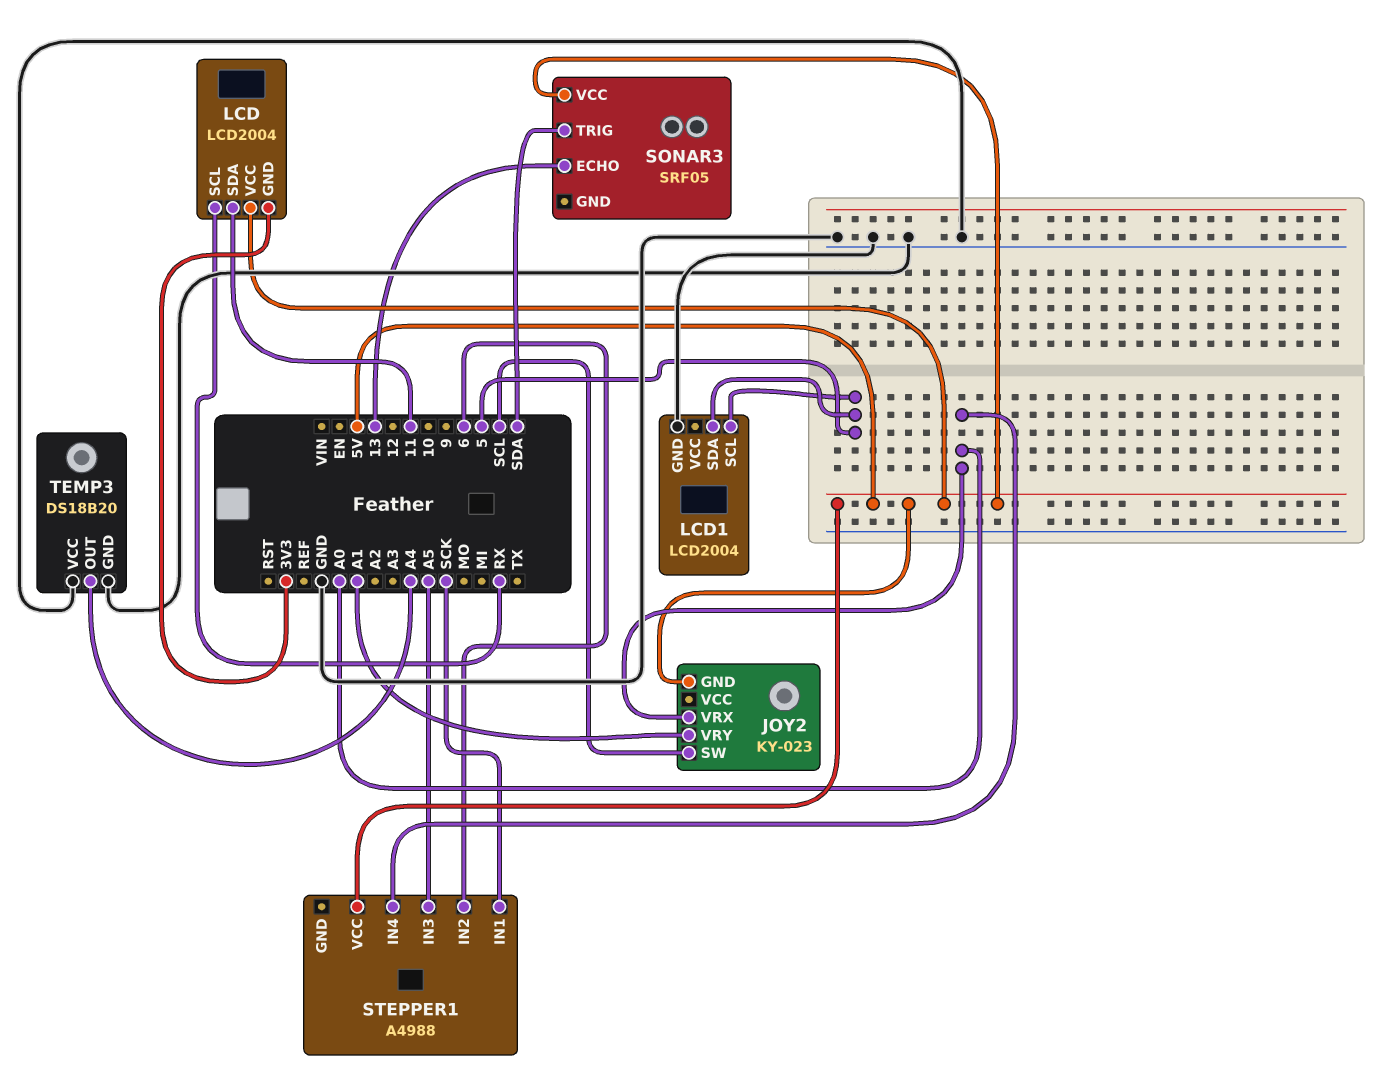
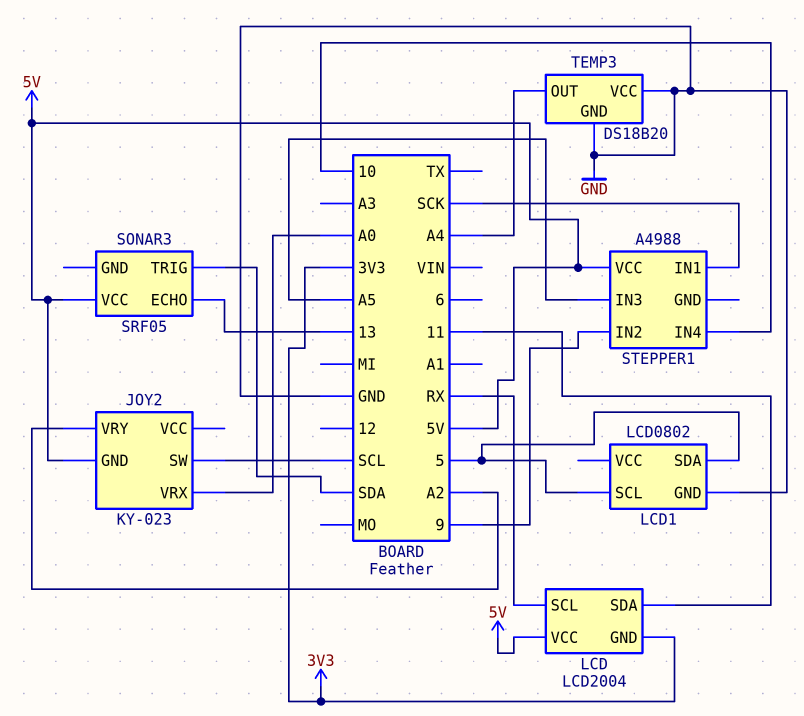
JOY2 pin VRY: A1 -> A2
LCD1: LCD2004 -> LCD0802
STEPPER1 pin IN2: 6 -> 9
STEPPER1 pin IN4: A0 -> 10

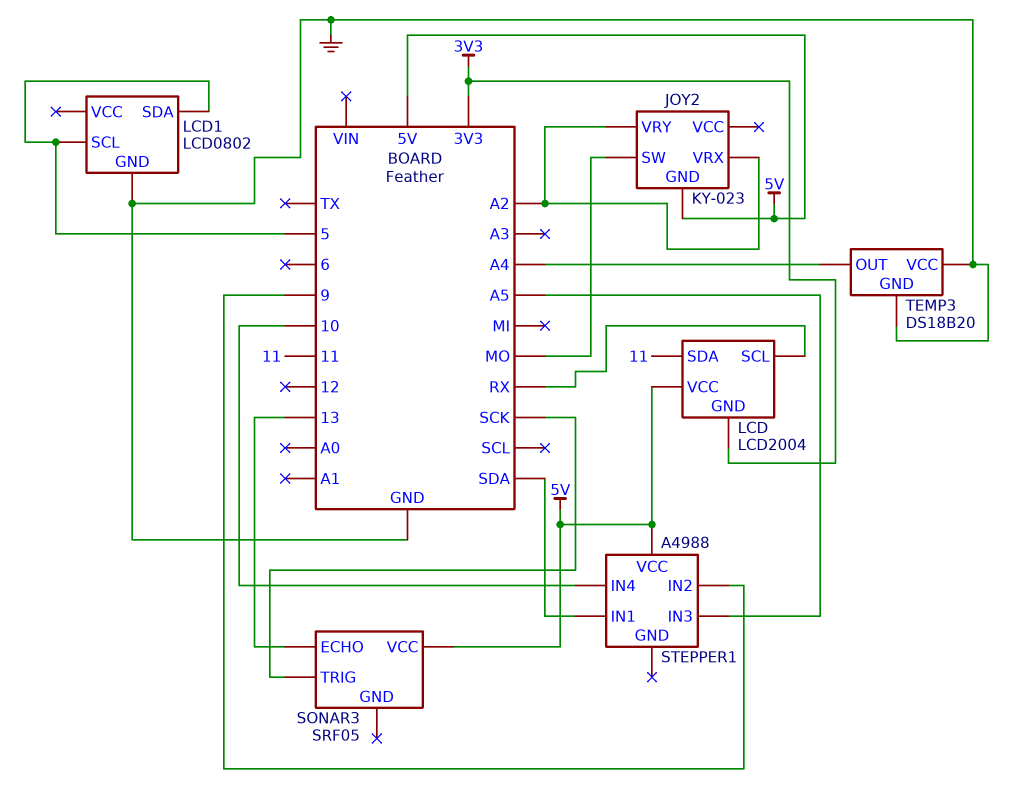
JOY2 pin SW: SCL -> MO
JOY2 pin VRX: A0 -> A2
SONAR3 pin TRIG: SDA -> SCK
STEPPER1 pin IN1: SCK -> SDA

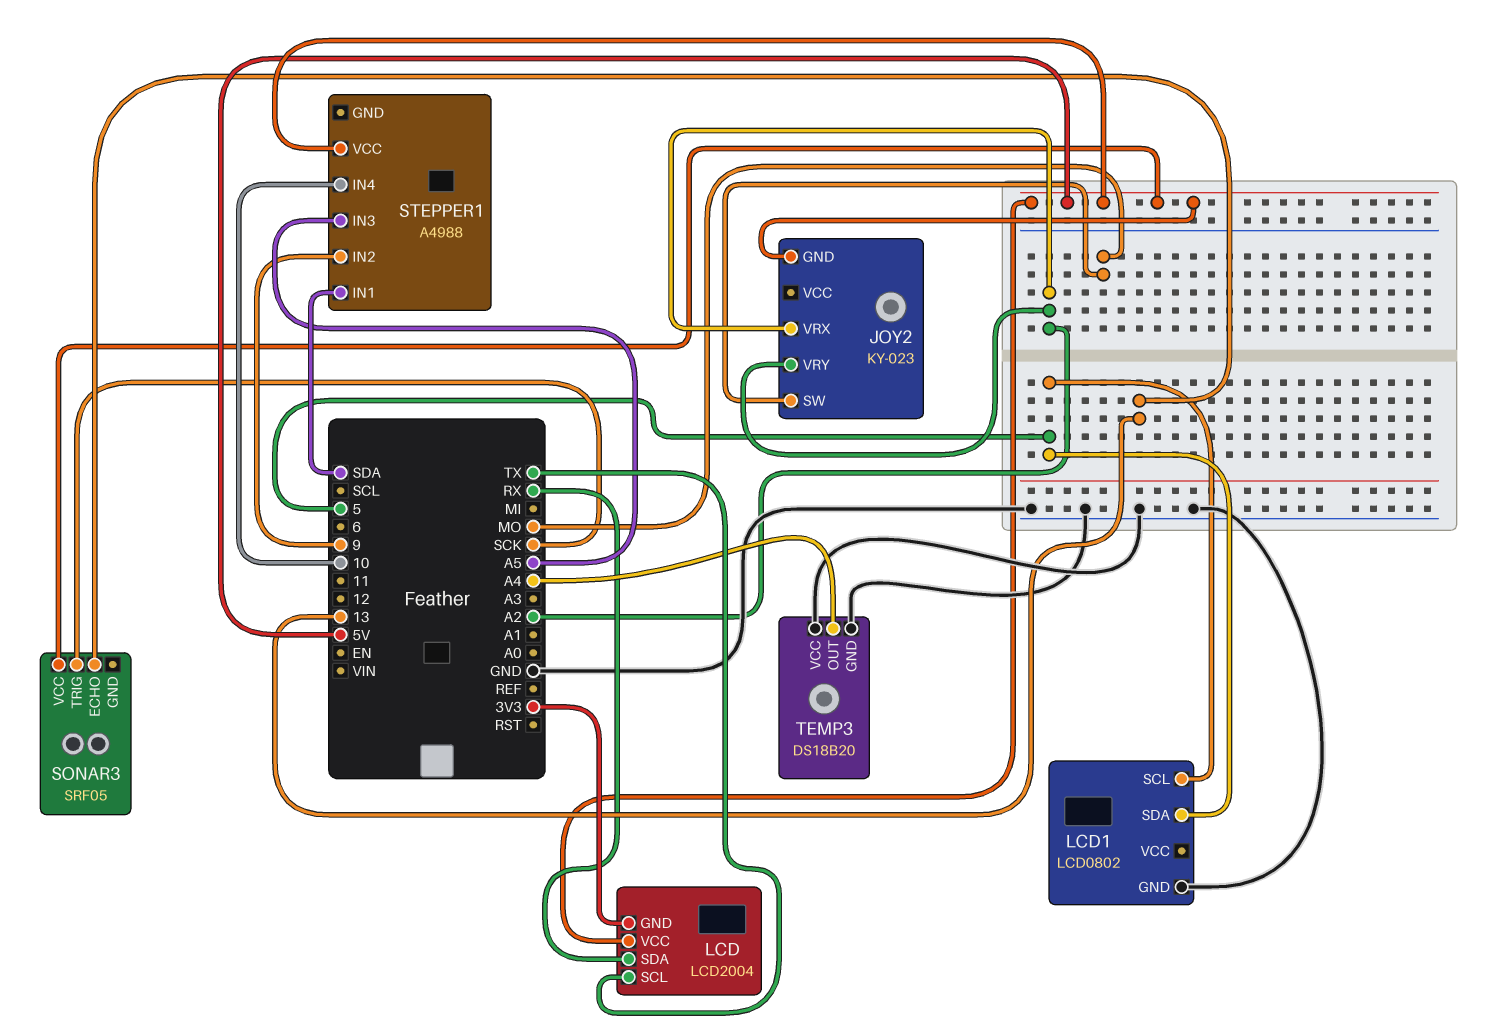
LCD pin SCL: RX -> TX
LCD pin SDA: 11 -> RX

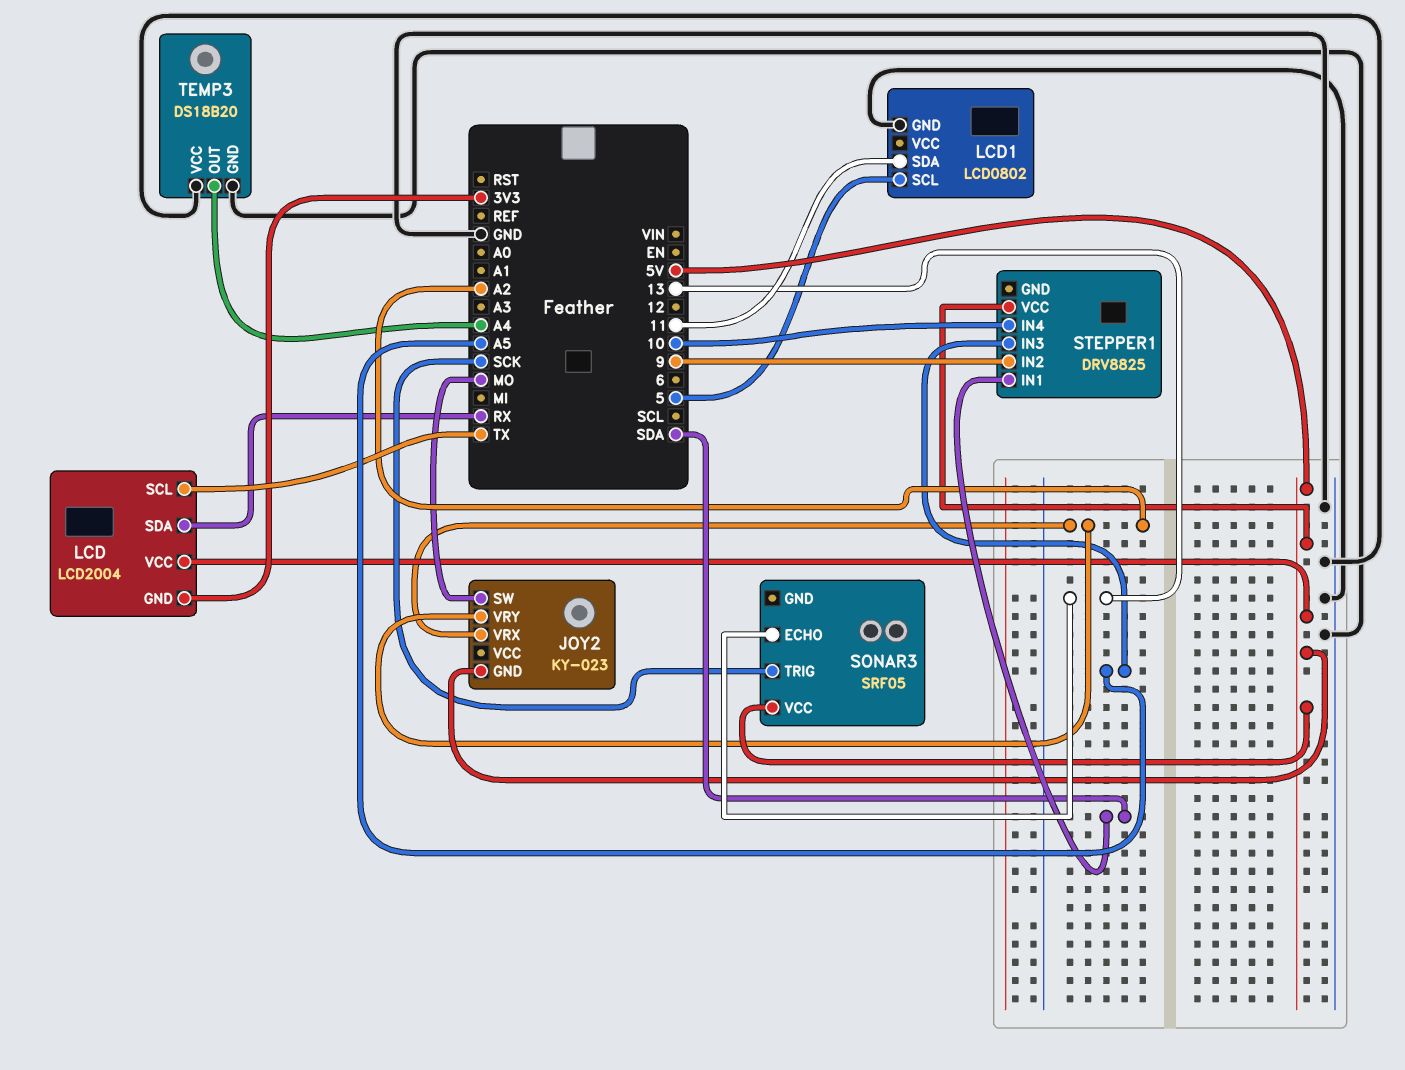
LCD1 pin SDA: 5 -> 11
STEPPER1: A4988 -> DRV8825

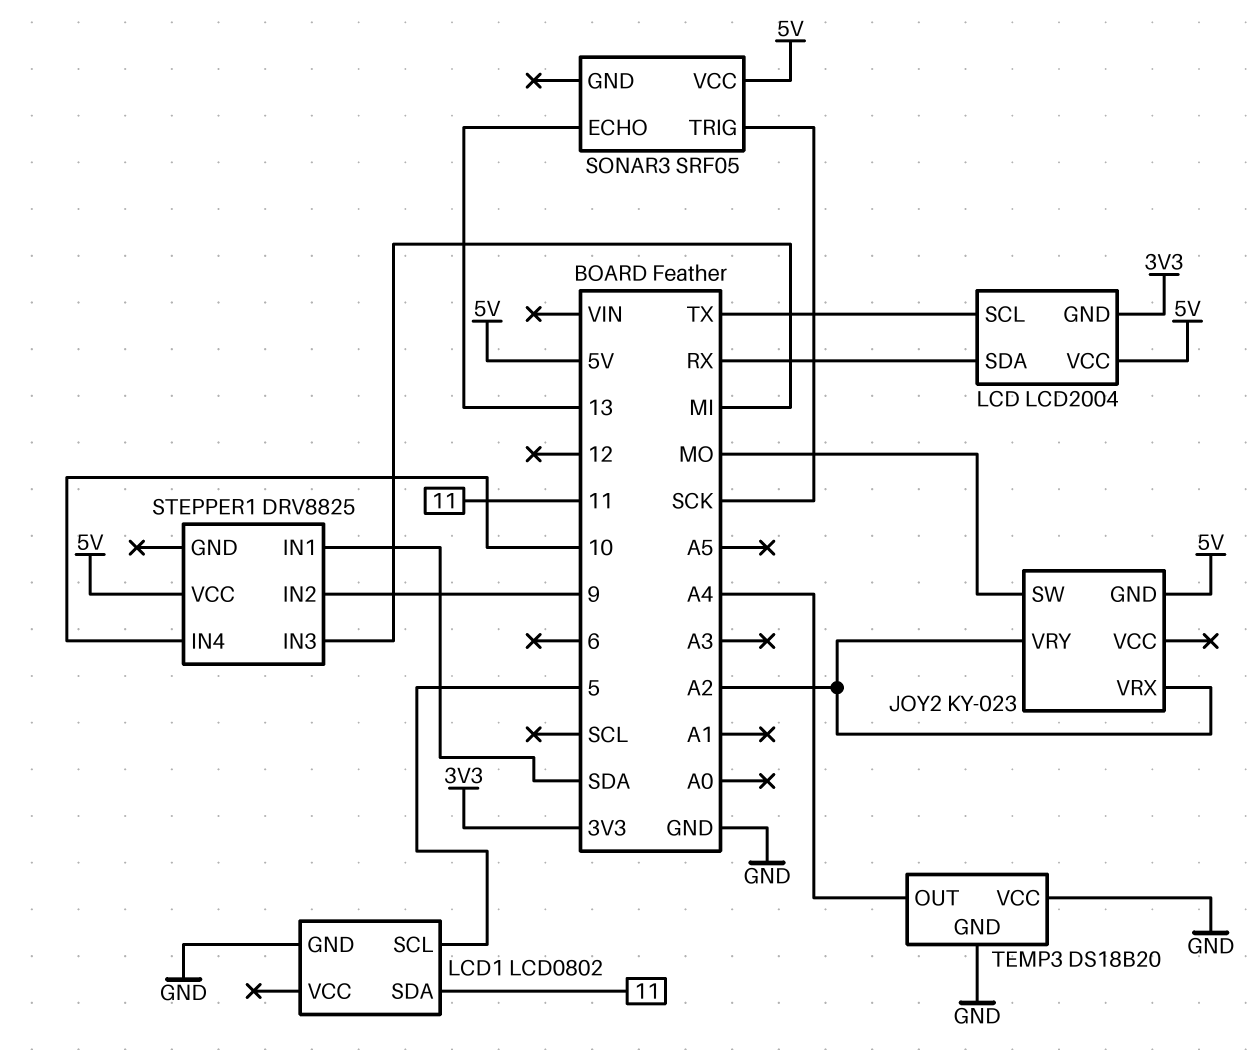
STEPPER1 pin IN3: A5 -> MI

